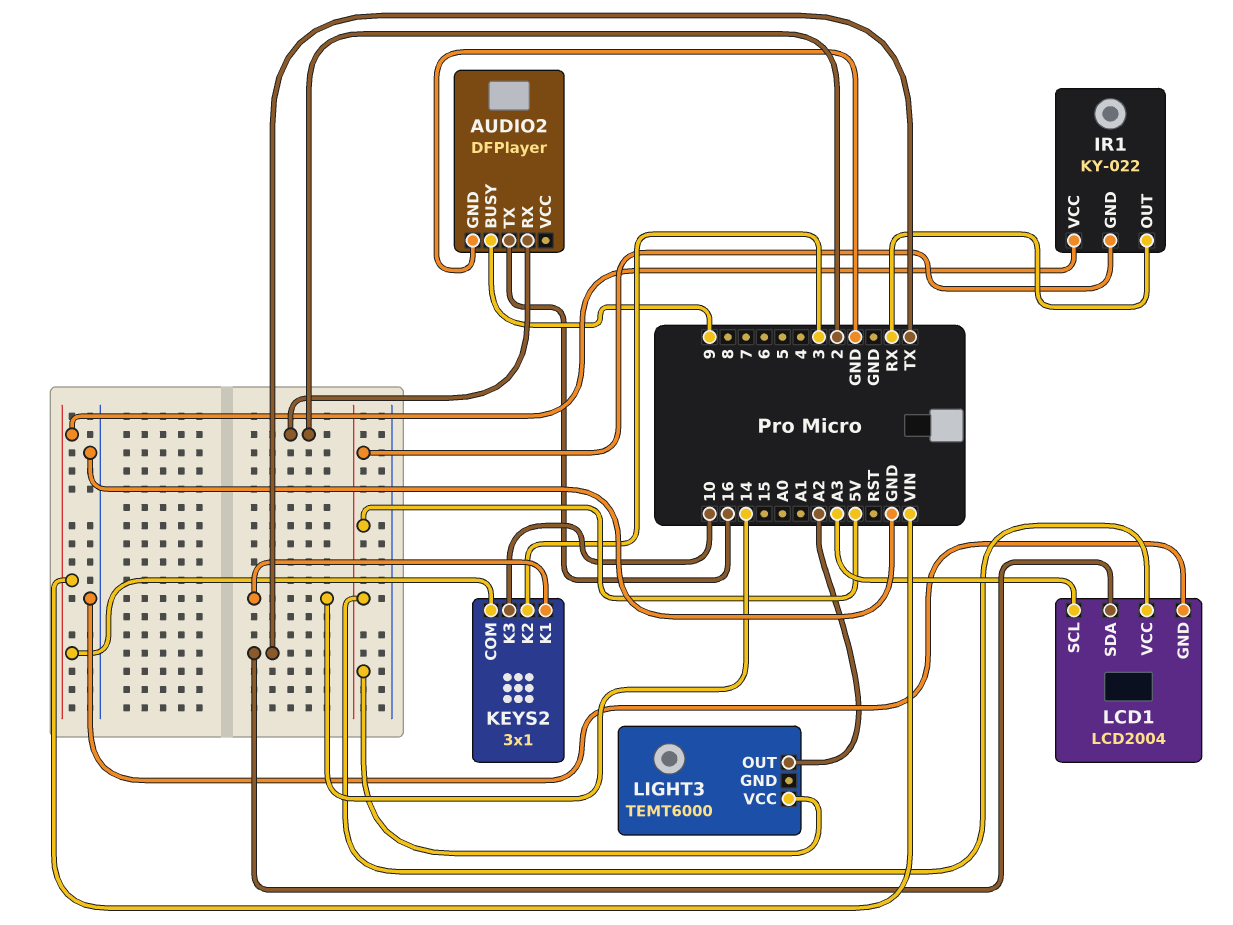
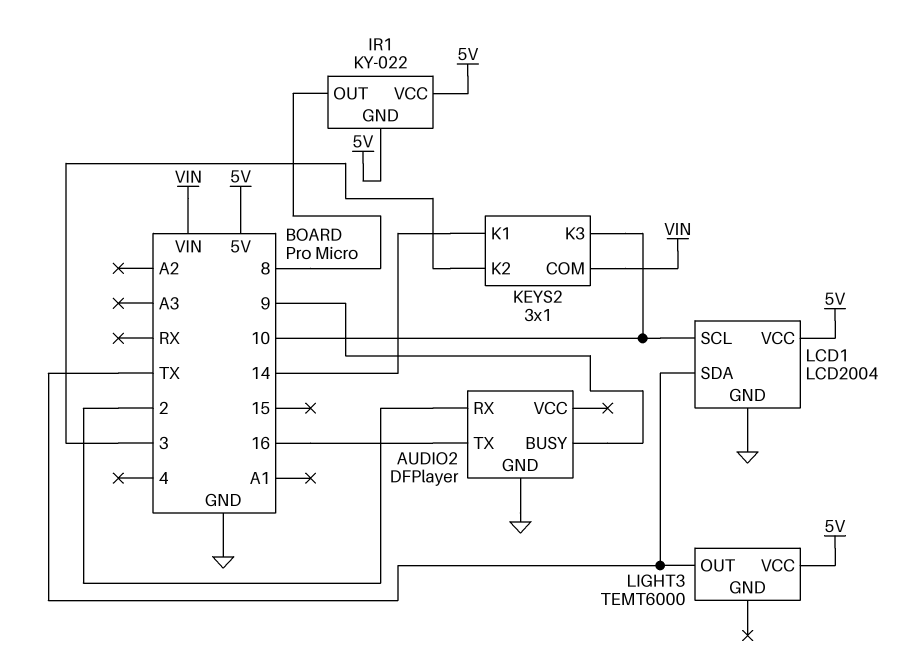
IR1 pin OUT: RX -> 8
IR1 pin VCC: VIN -> 5V
LCD1 pin SCL: A3 -> 10
LIGHT3 pin OUT: A2 -> TX

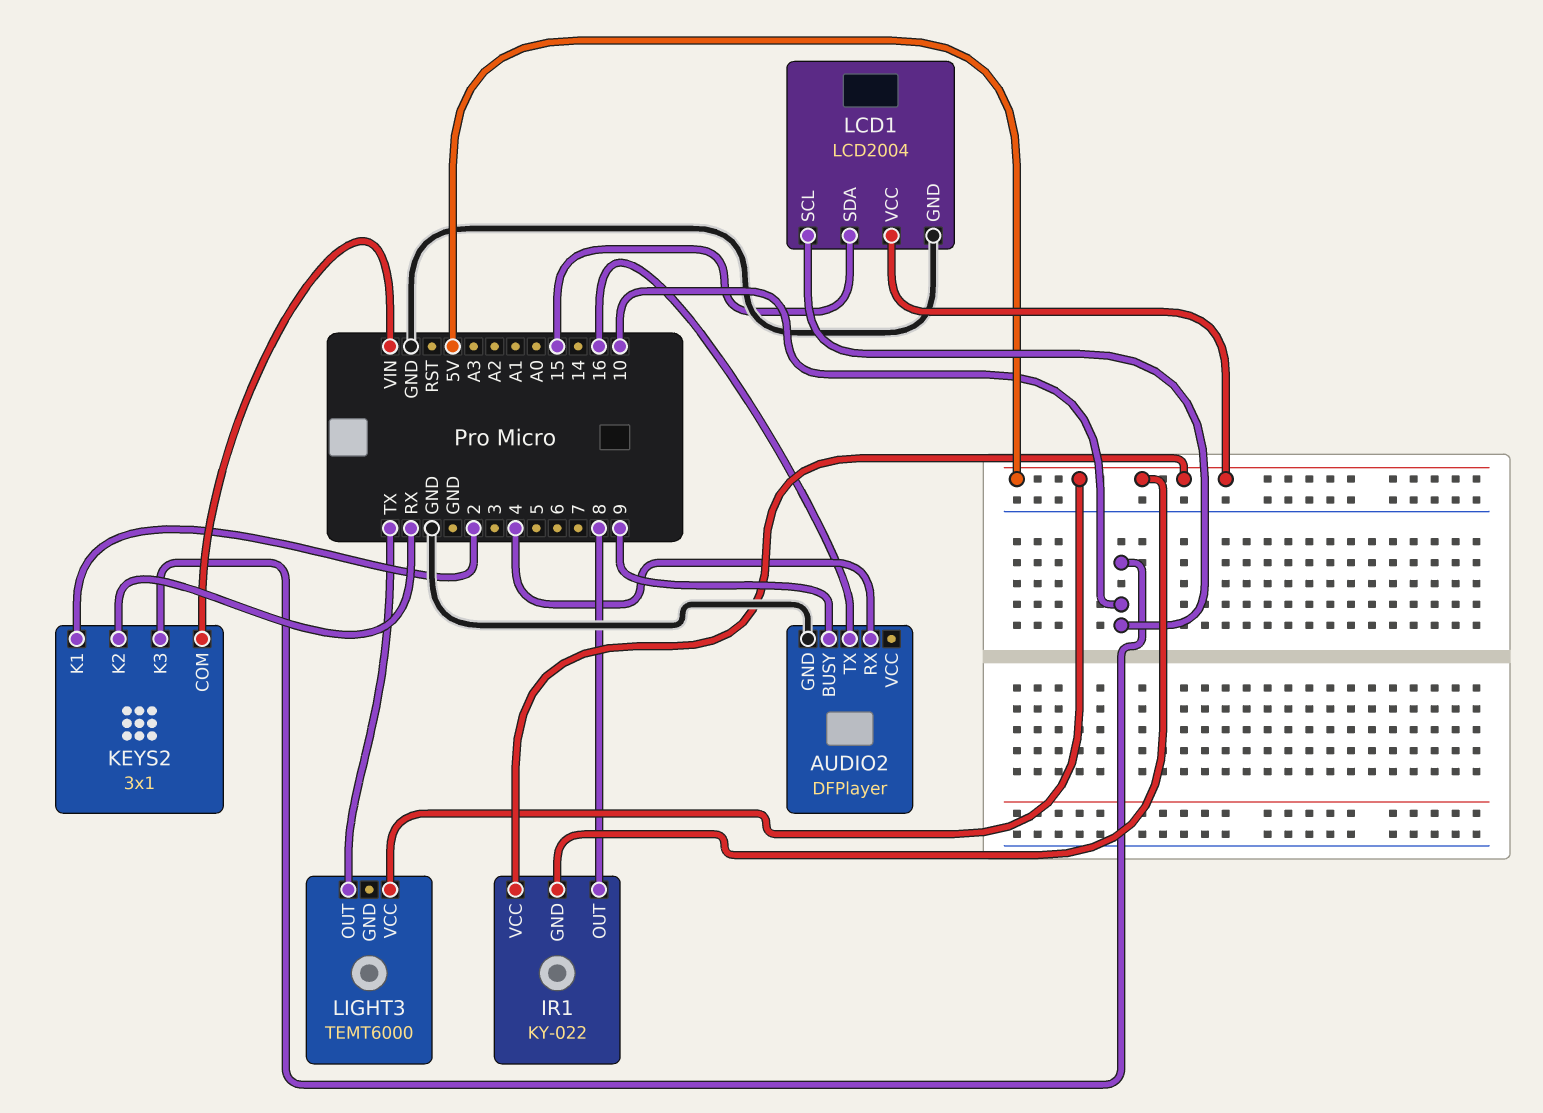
AUDIO2 pin RX: 2 -> 4
KEYS2 pin K1: 14 -> 2
KEYS2 pin K2: 3 -> RX
LCD1 pin SDA: TX -> 15

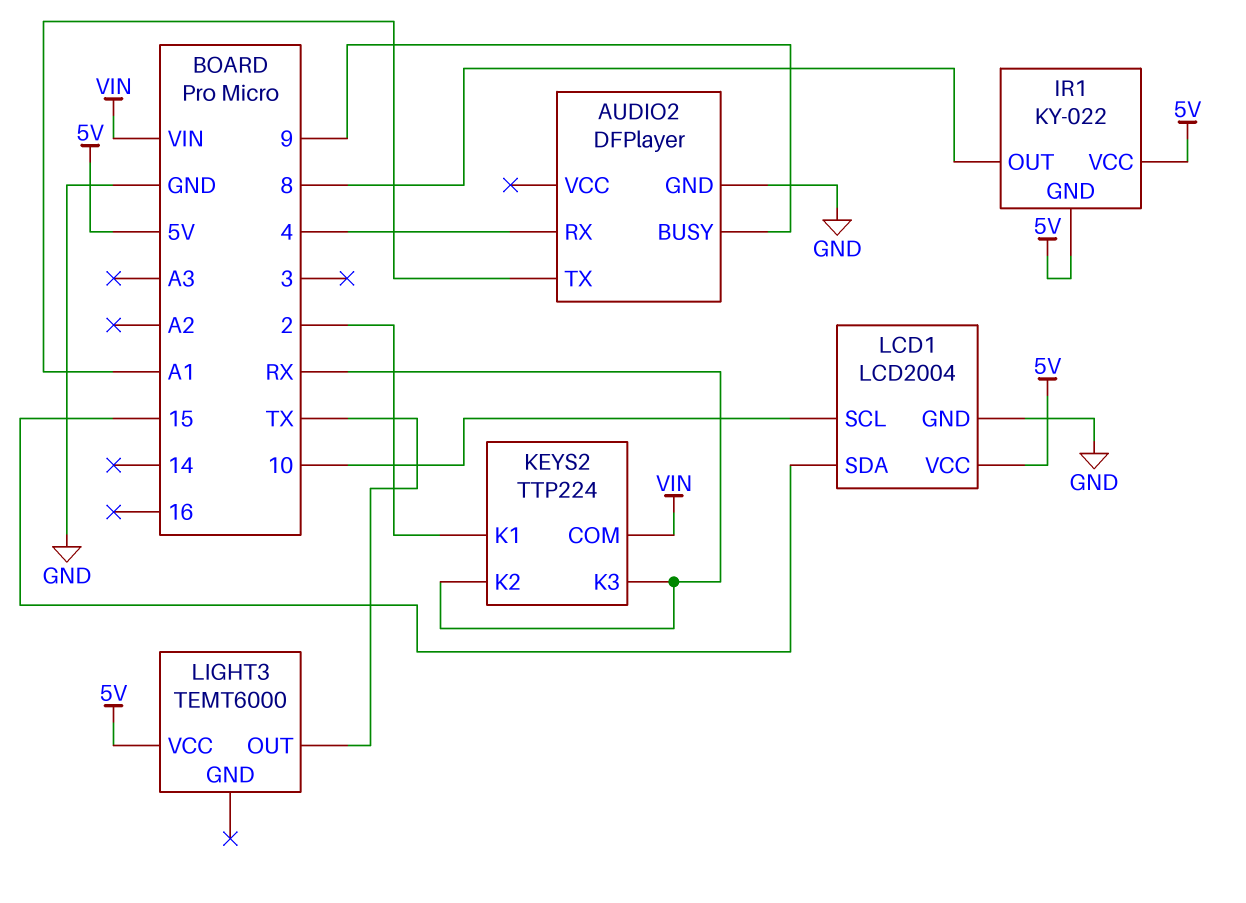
AUDIO2 pin TX: 16 -> A1
KEYS2: 3x1 -> TTP224
KEYS2 pin K3: 10 -> RX

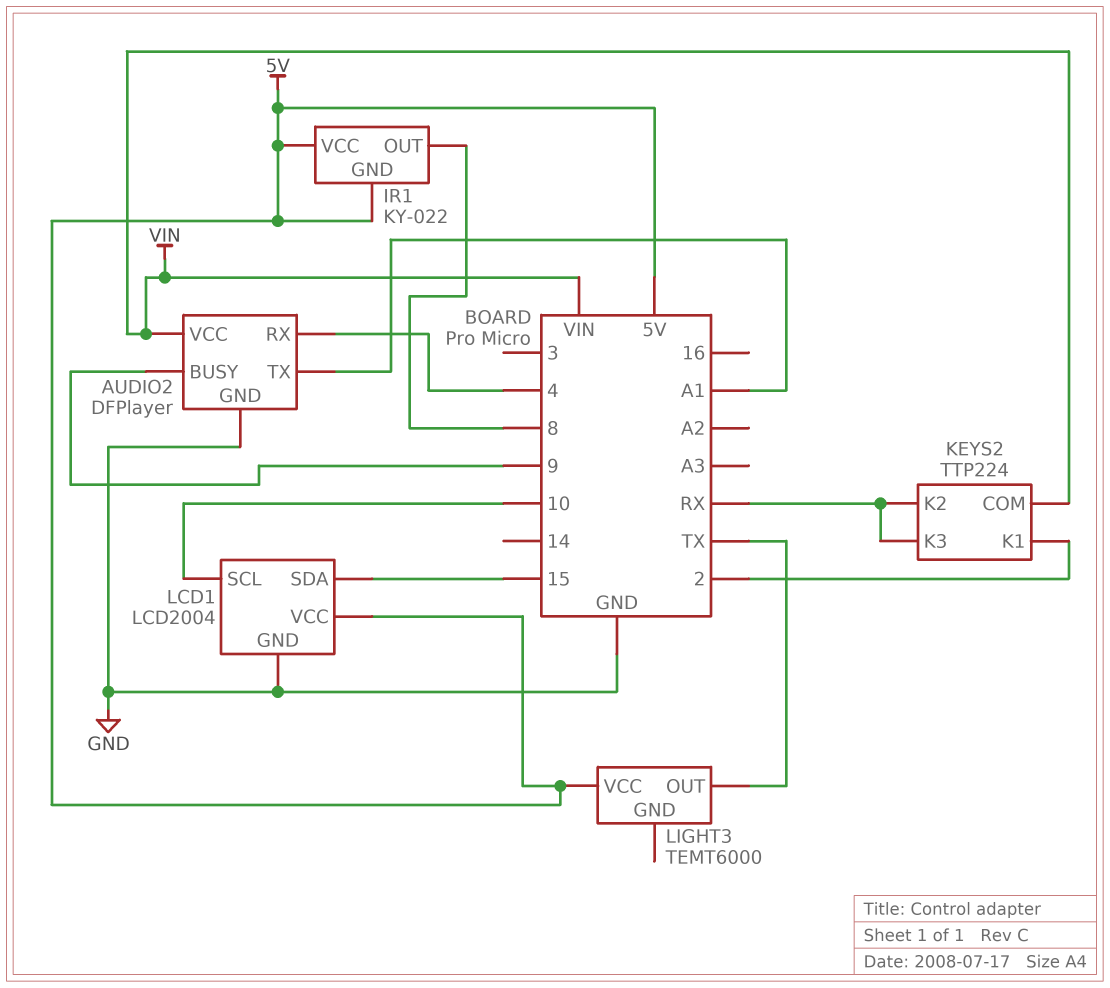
AUDIO2 pin VCC: none -> VIN

